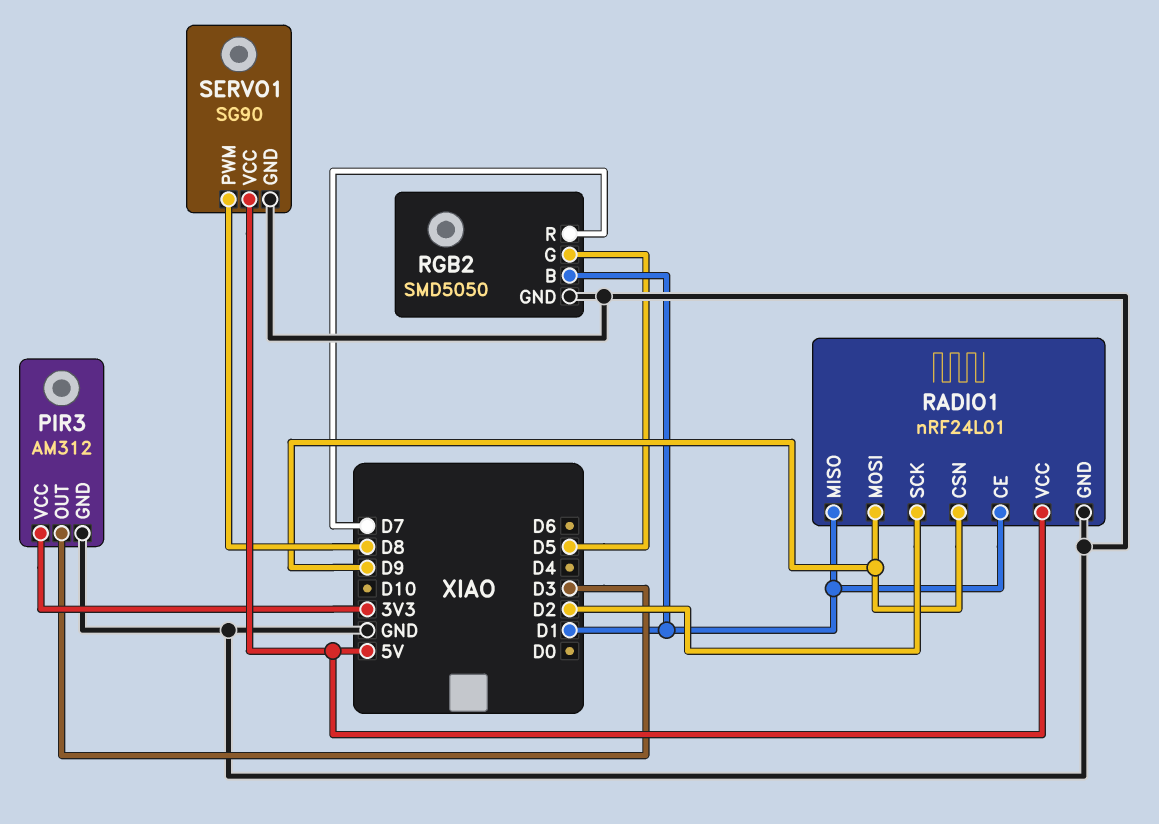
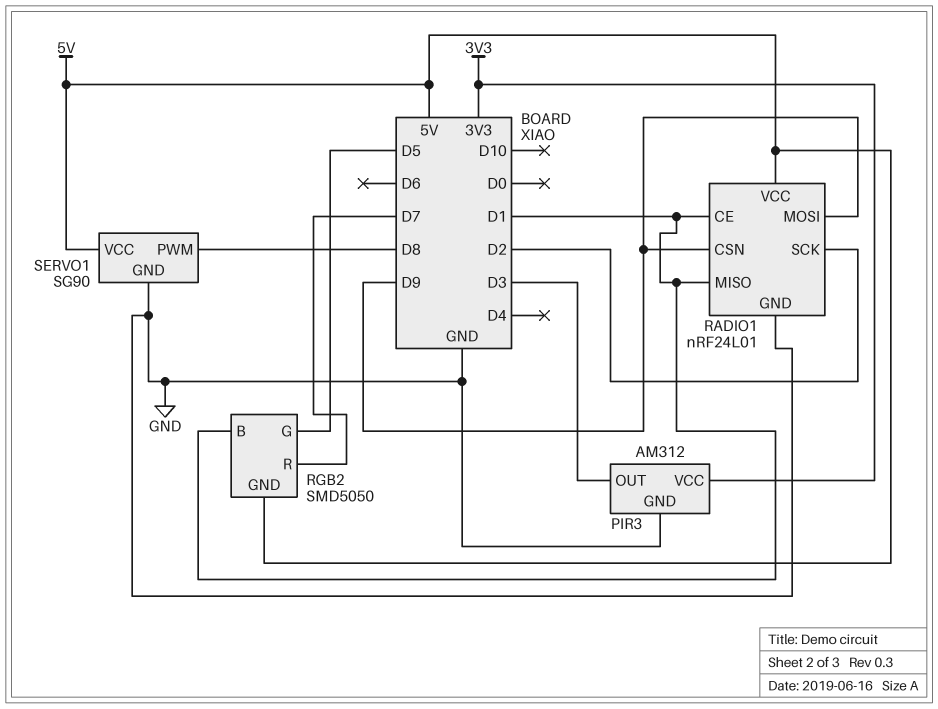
RGB2 pin GND: GND -> 5V

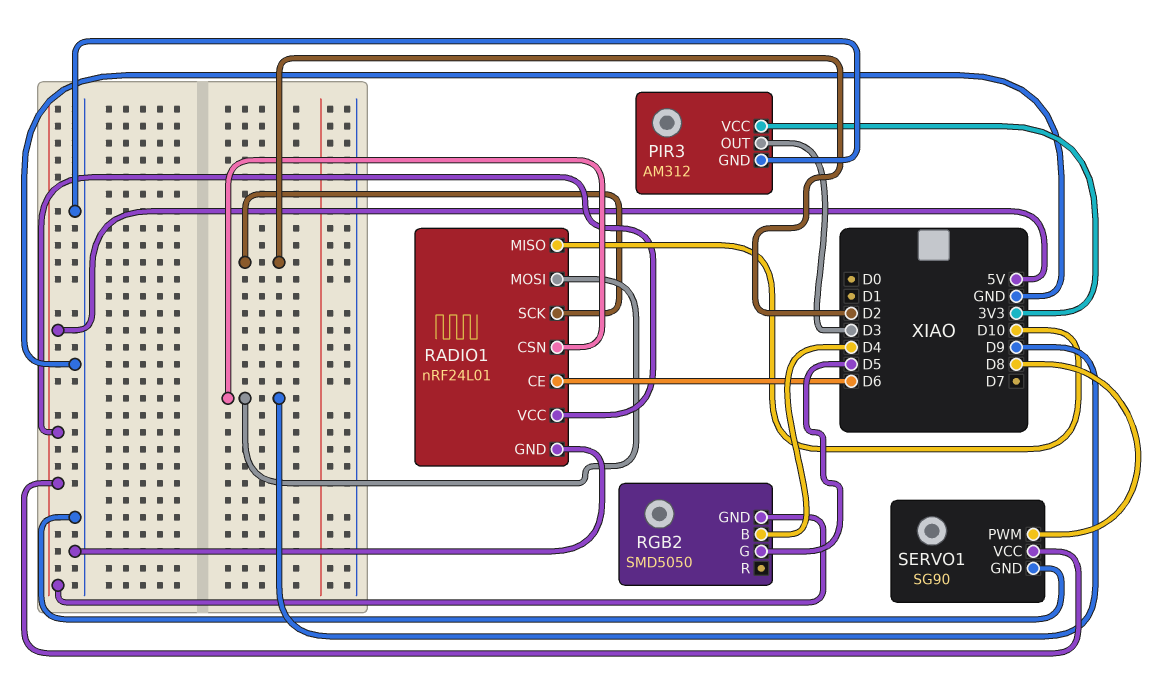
RADIO1 pin CE: D1 -> D6
RADIO1 pin MISO: D1 -> D10
RGB2 pin B: D1 -> D4
RGB2 pin R: D7 -> none

